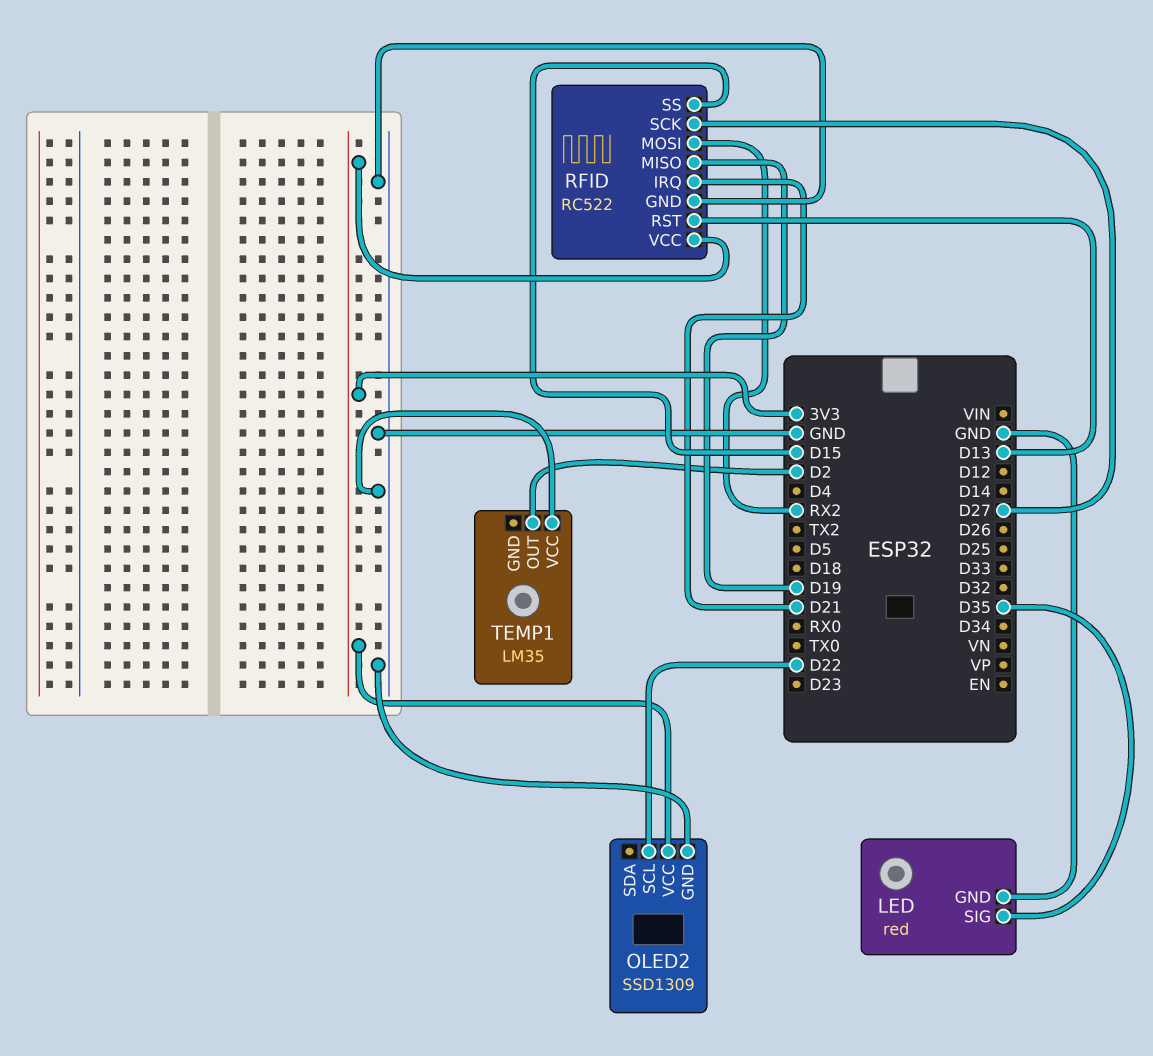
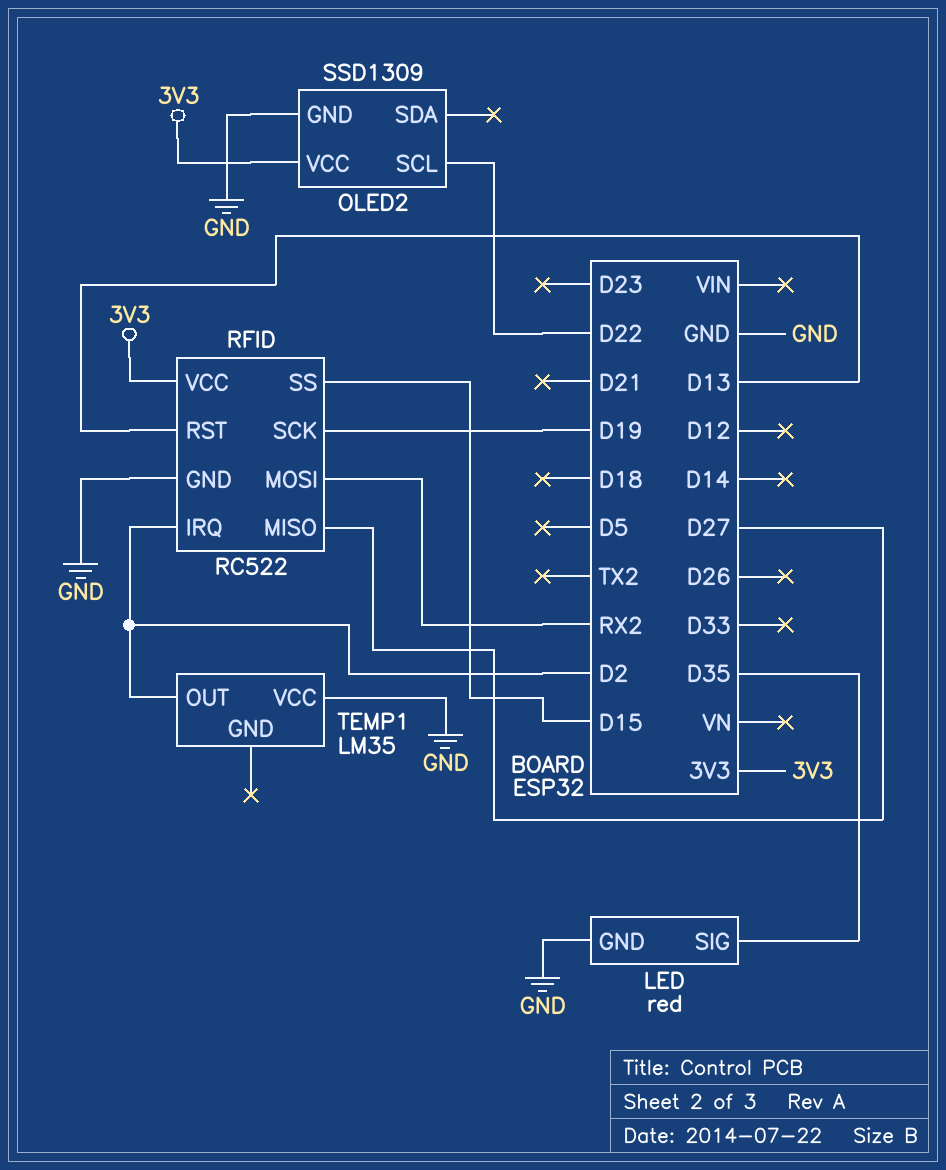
RFID pin IRQ: D21 -> D2
RFID pin MISO: D19 -> D27
RFID pin SCK: D27 -> D19

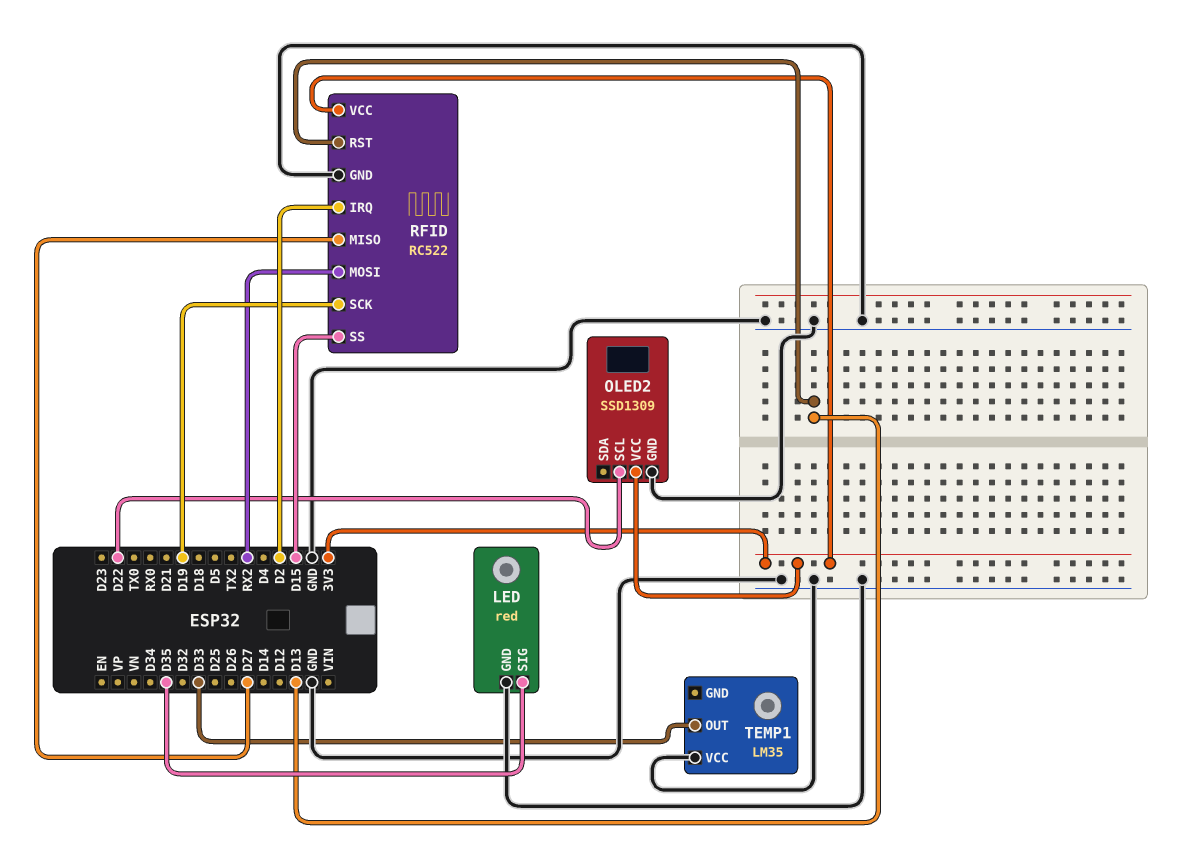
TEMP1 pin OUT: D2 -> D33

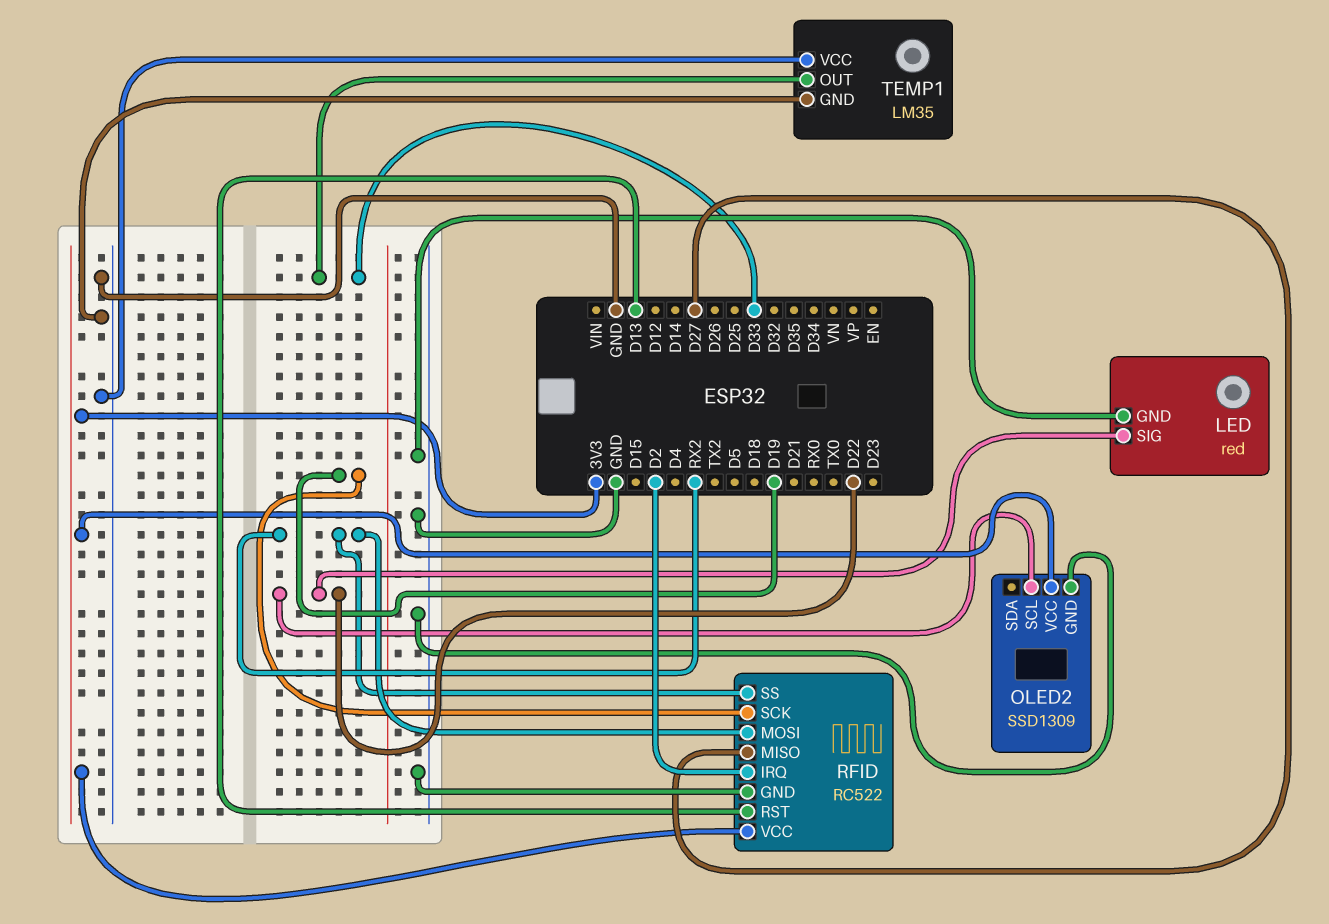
LED pin SIG: D35 -> D22
RFID pin SS: D15 -> RX2
TEMP1 pin GND: none -> GND

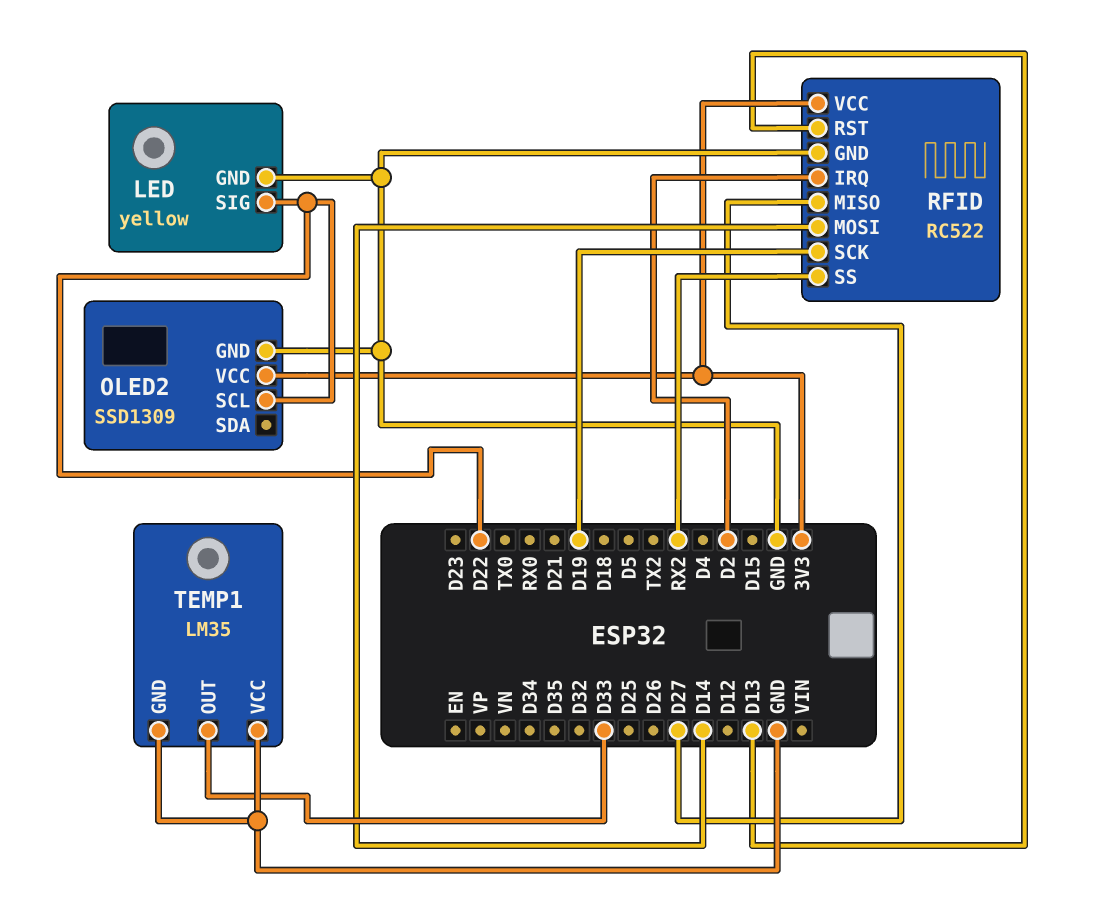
LED: red -> yellow
RFID pin MOSI: RX2 -> D14

